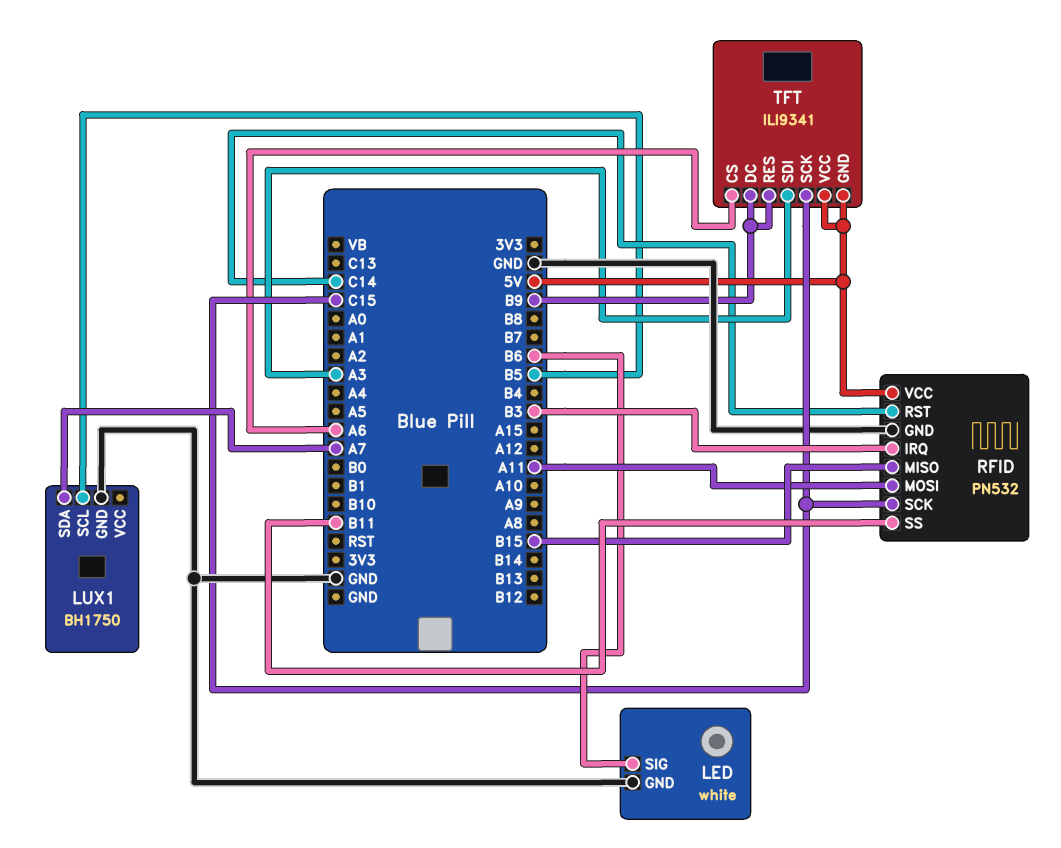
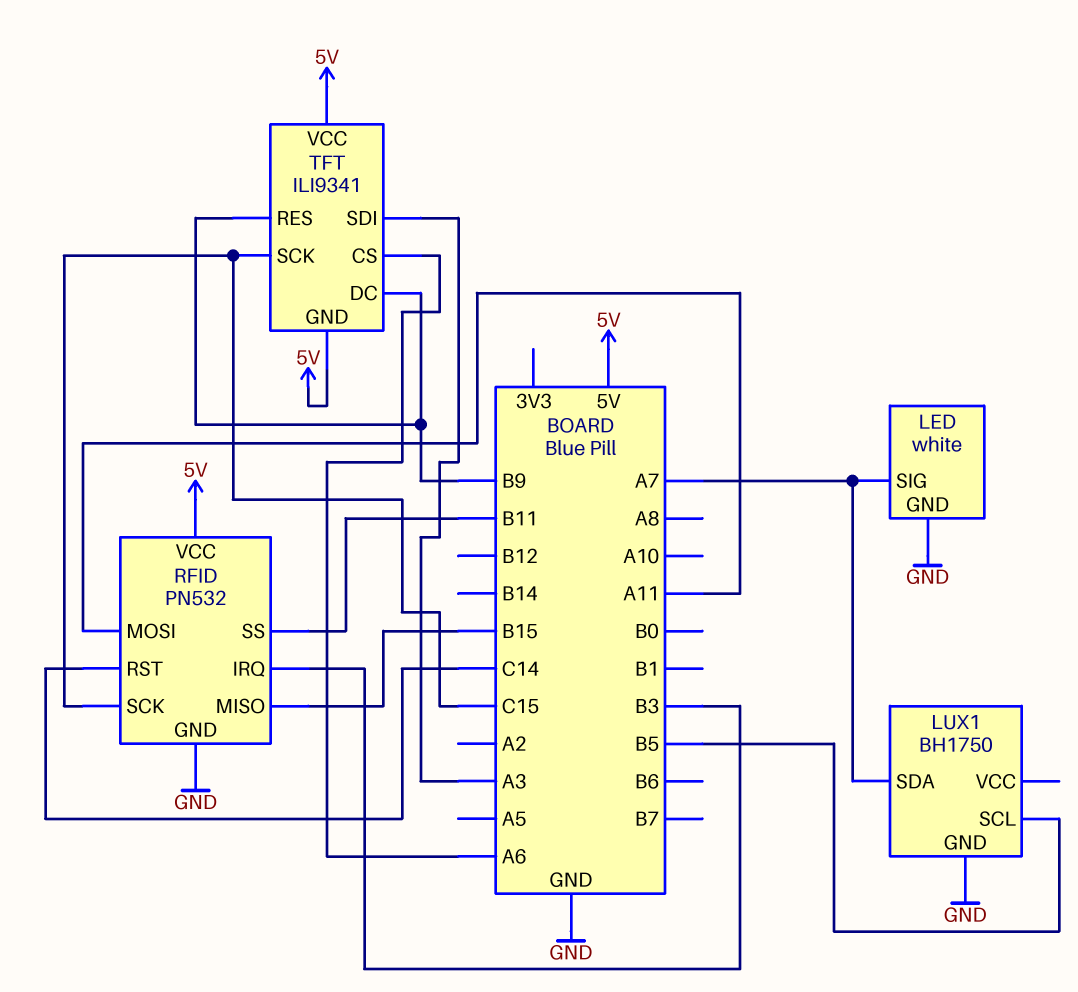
LED pin SIG: B6 -> A7

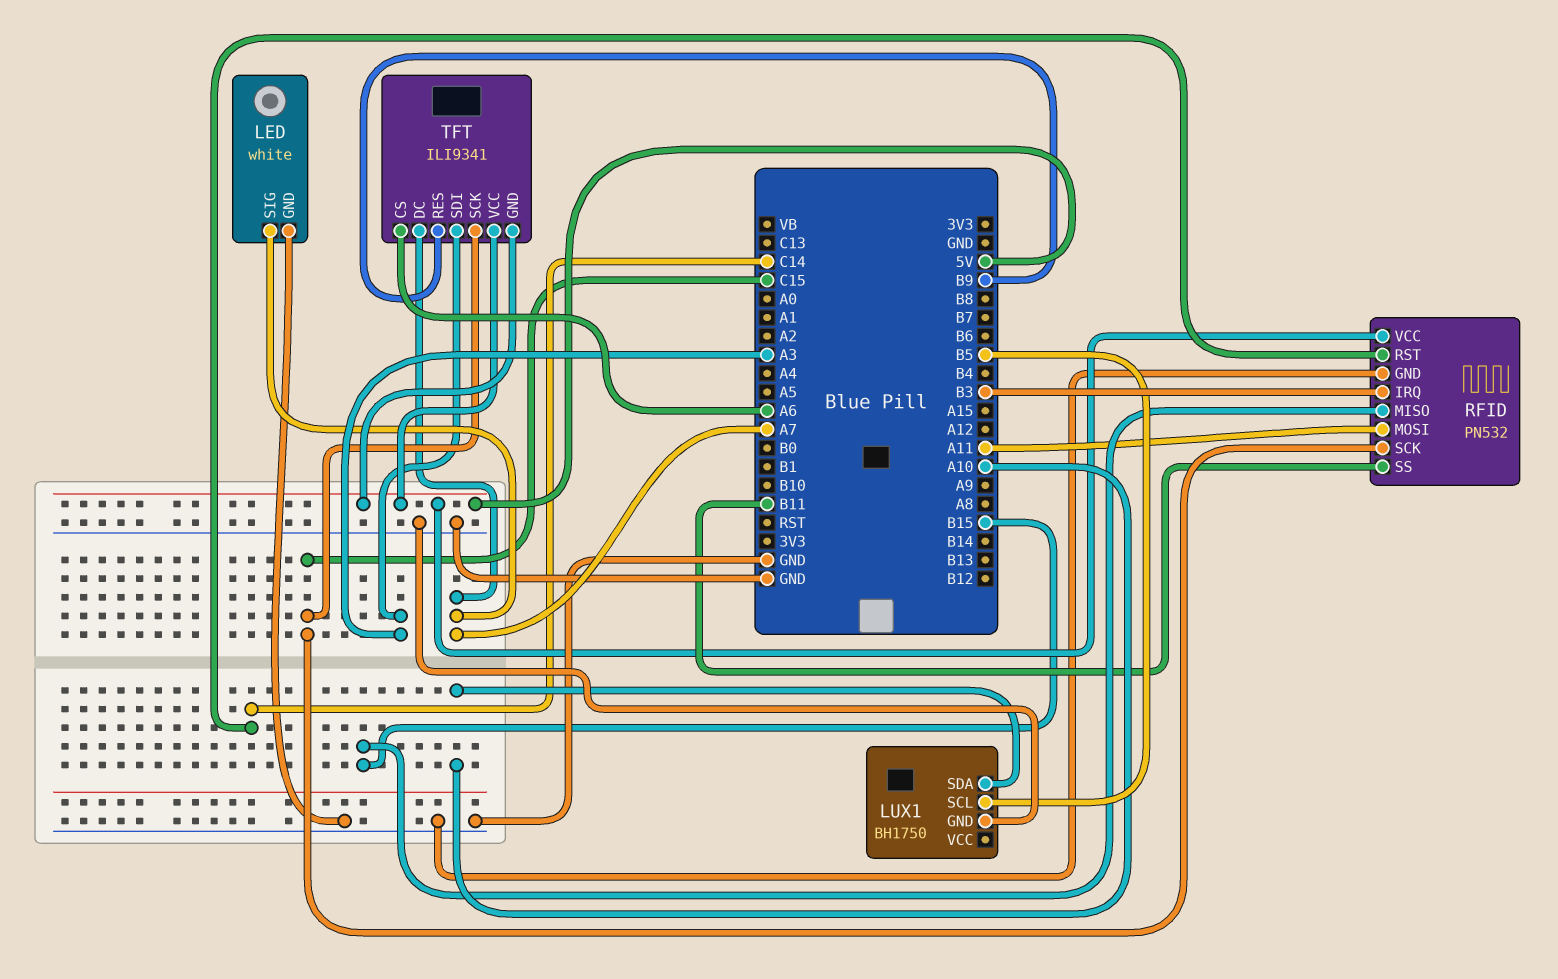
LUX1 pin SDA: A7 -> A10
TFT pin DC: B9 -> A7

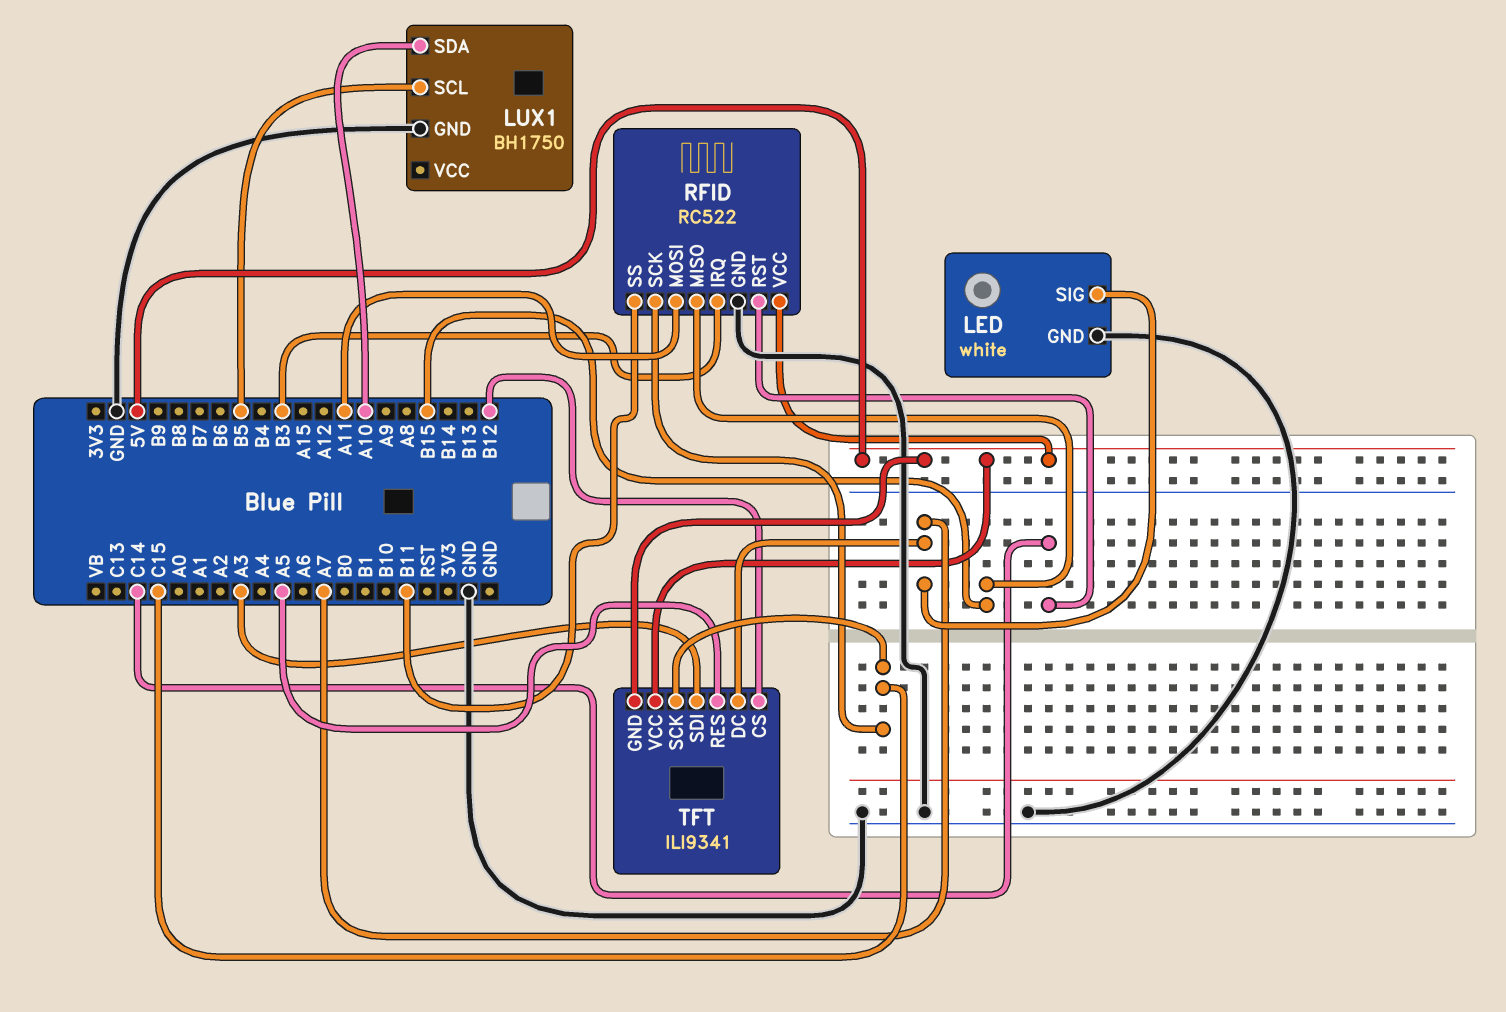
RFID: PN532 -> RC522
TFT pin CS: A6 -> B12
TFT pin RES: B9 -> A5

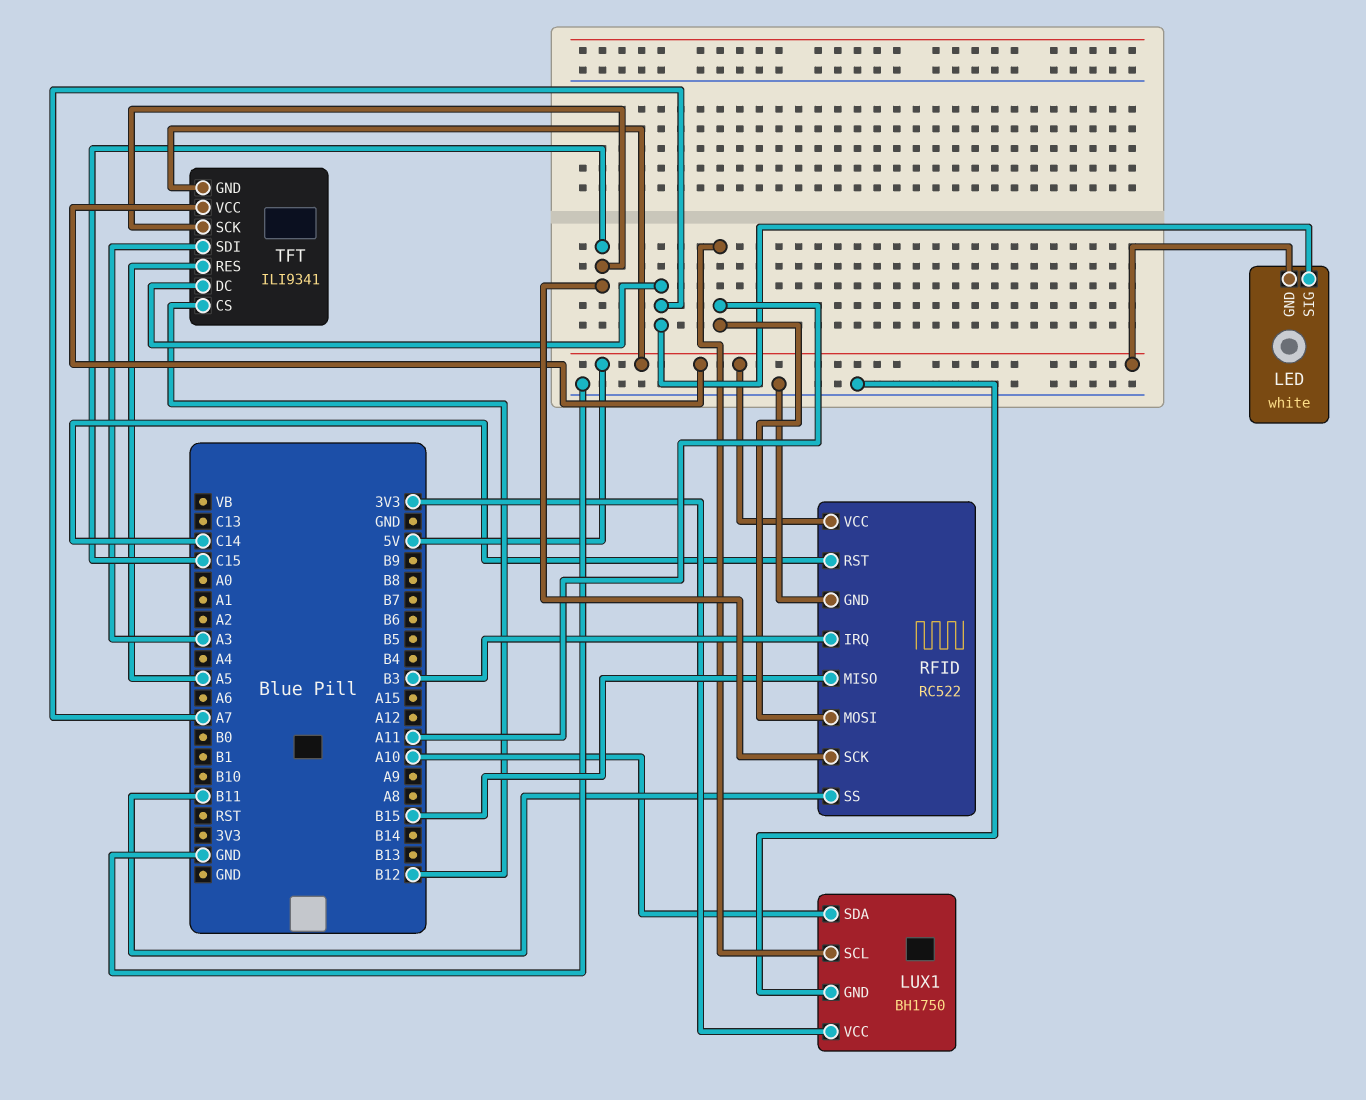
LED pin GND: GND -> 5V
LUX1 pin SCL: B5 -> A11
LUX1 pin VCC: none -> 3V3

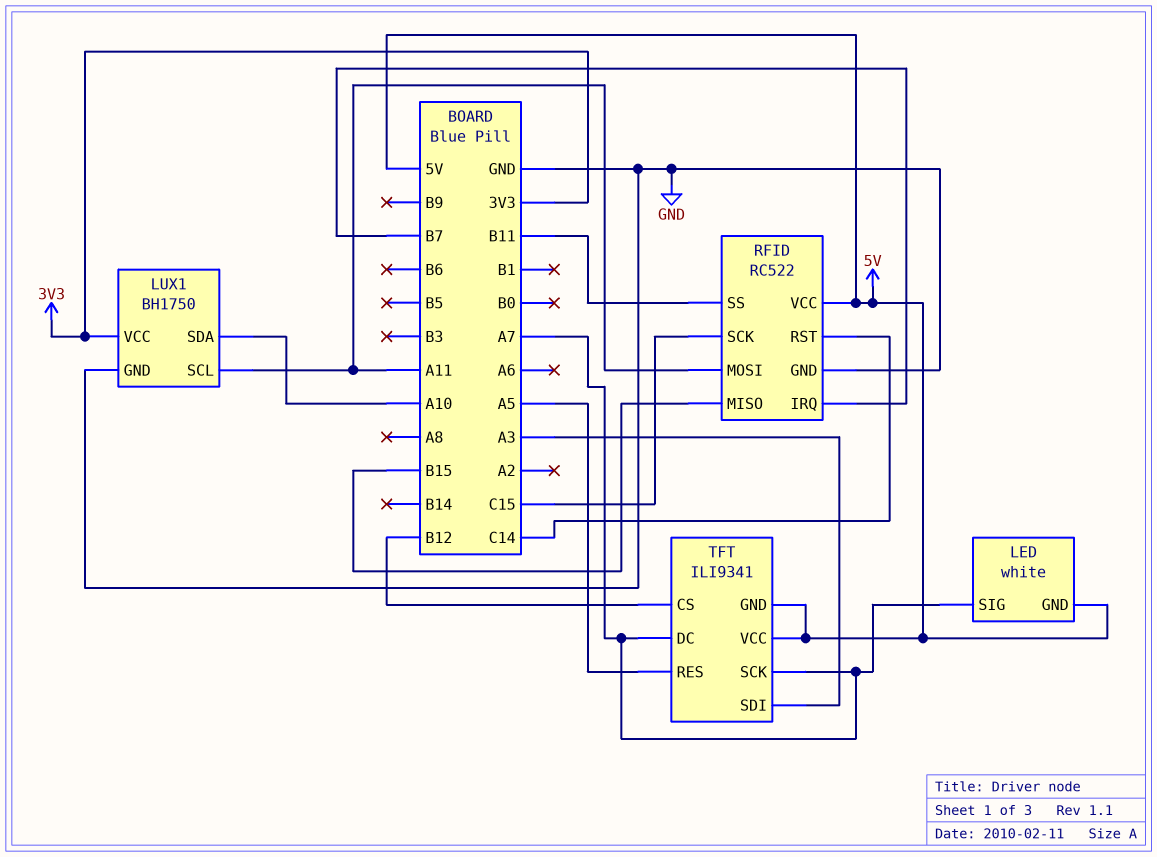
RFID pin IRQ: B3 -> B7
TFT pin SCK: C15 -> A7

